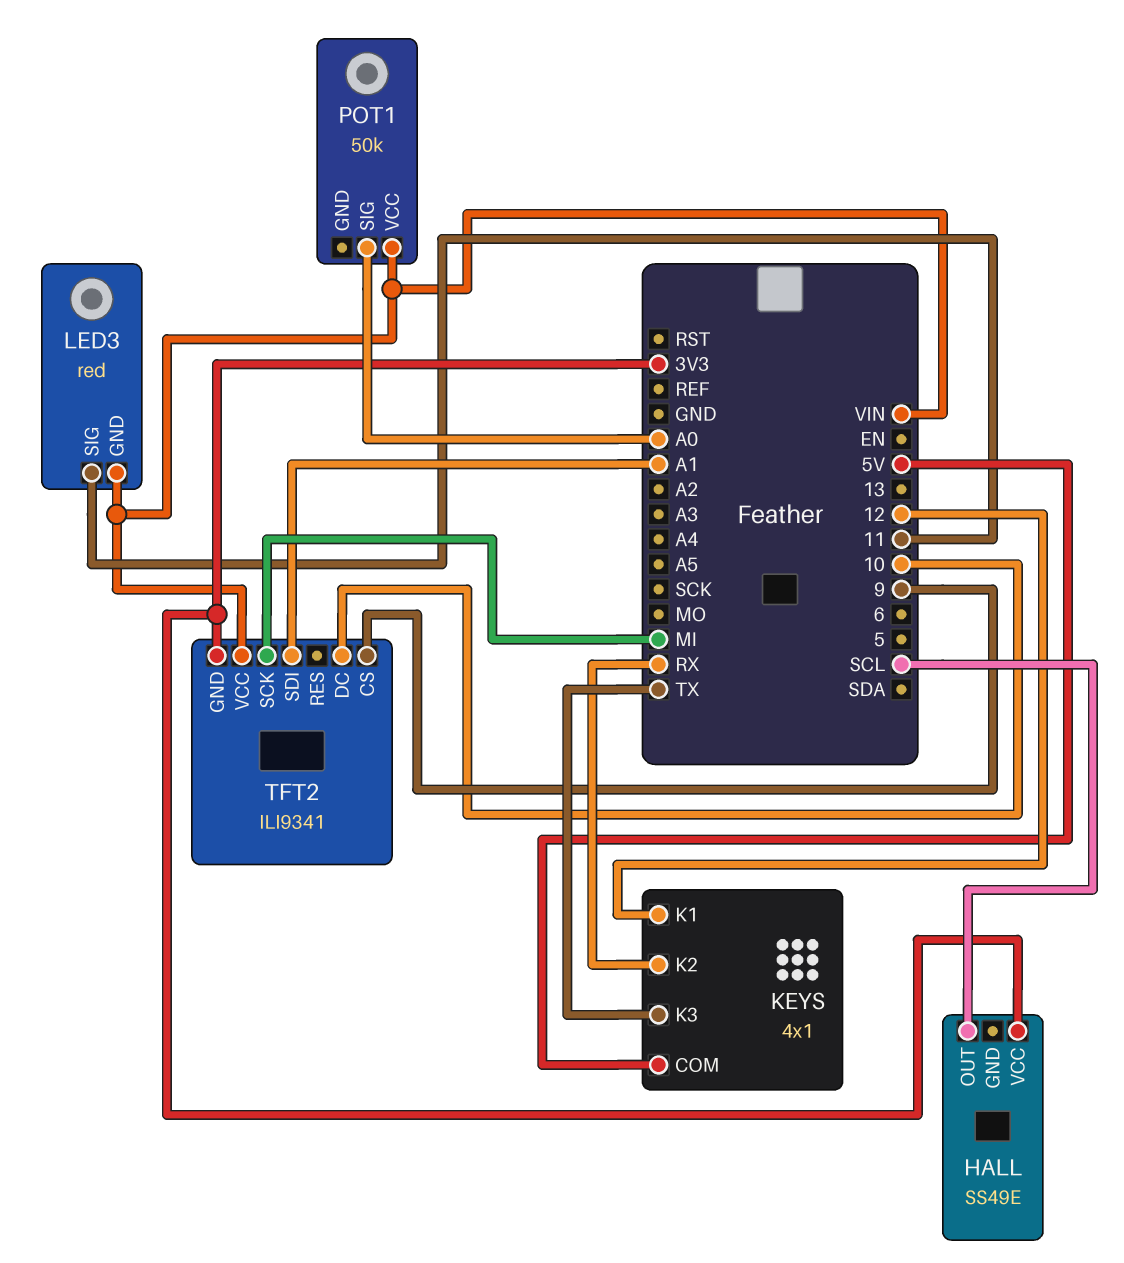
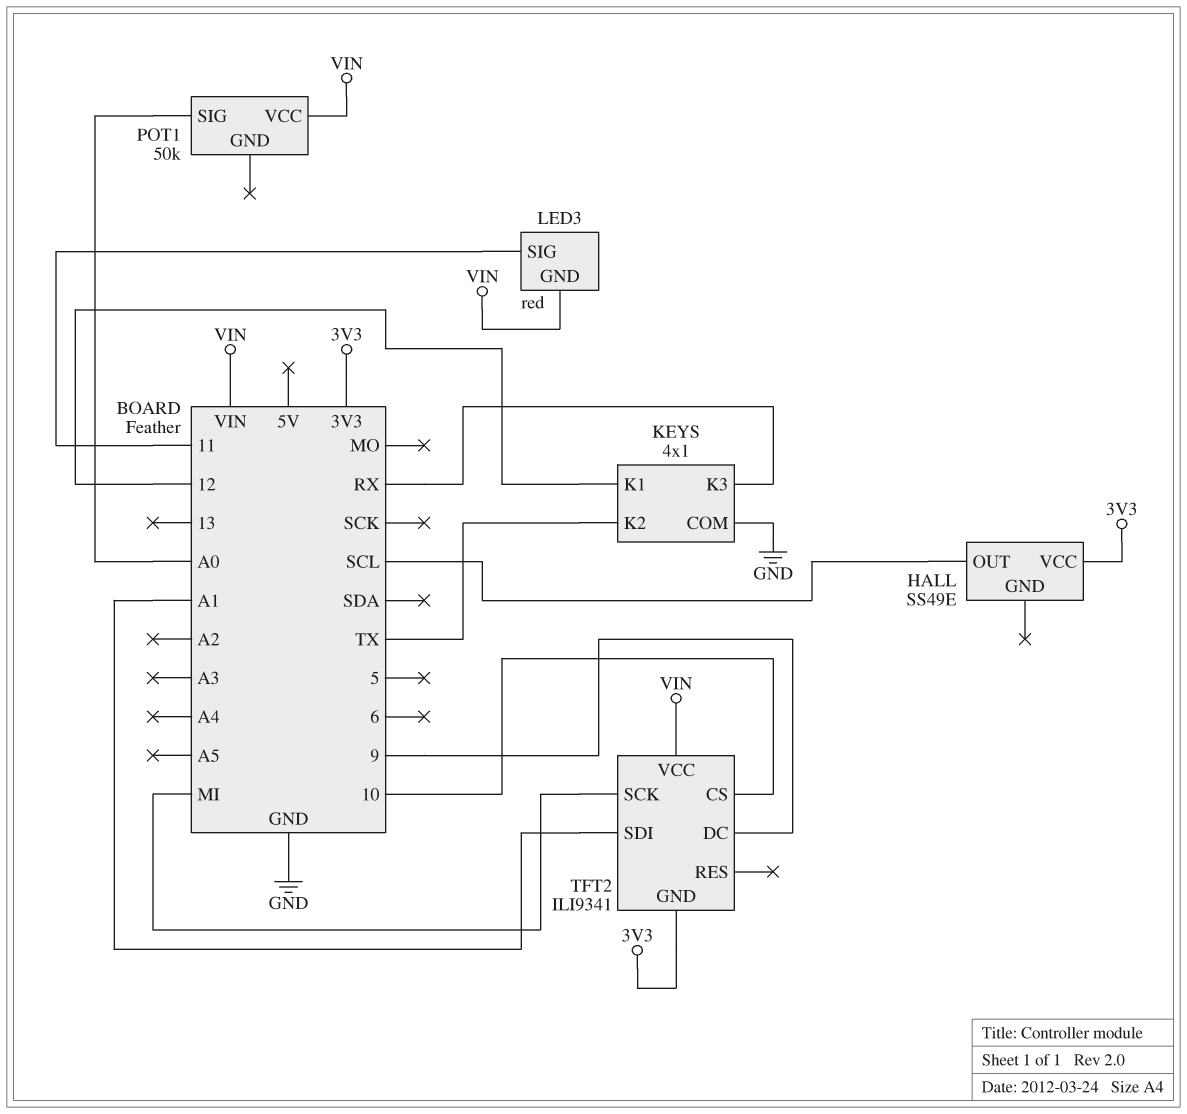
KEYS pin COM: 5V -> GND
KEYS pin K2: RX -> TX
KEYS pin K3: TX -> RX
TFT2 pin CS: 9 -> 10
TFT2 pin DC: 10 -> 9

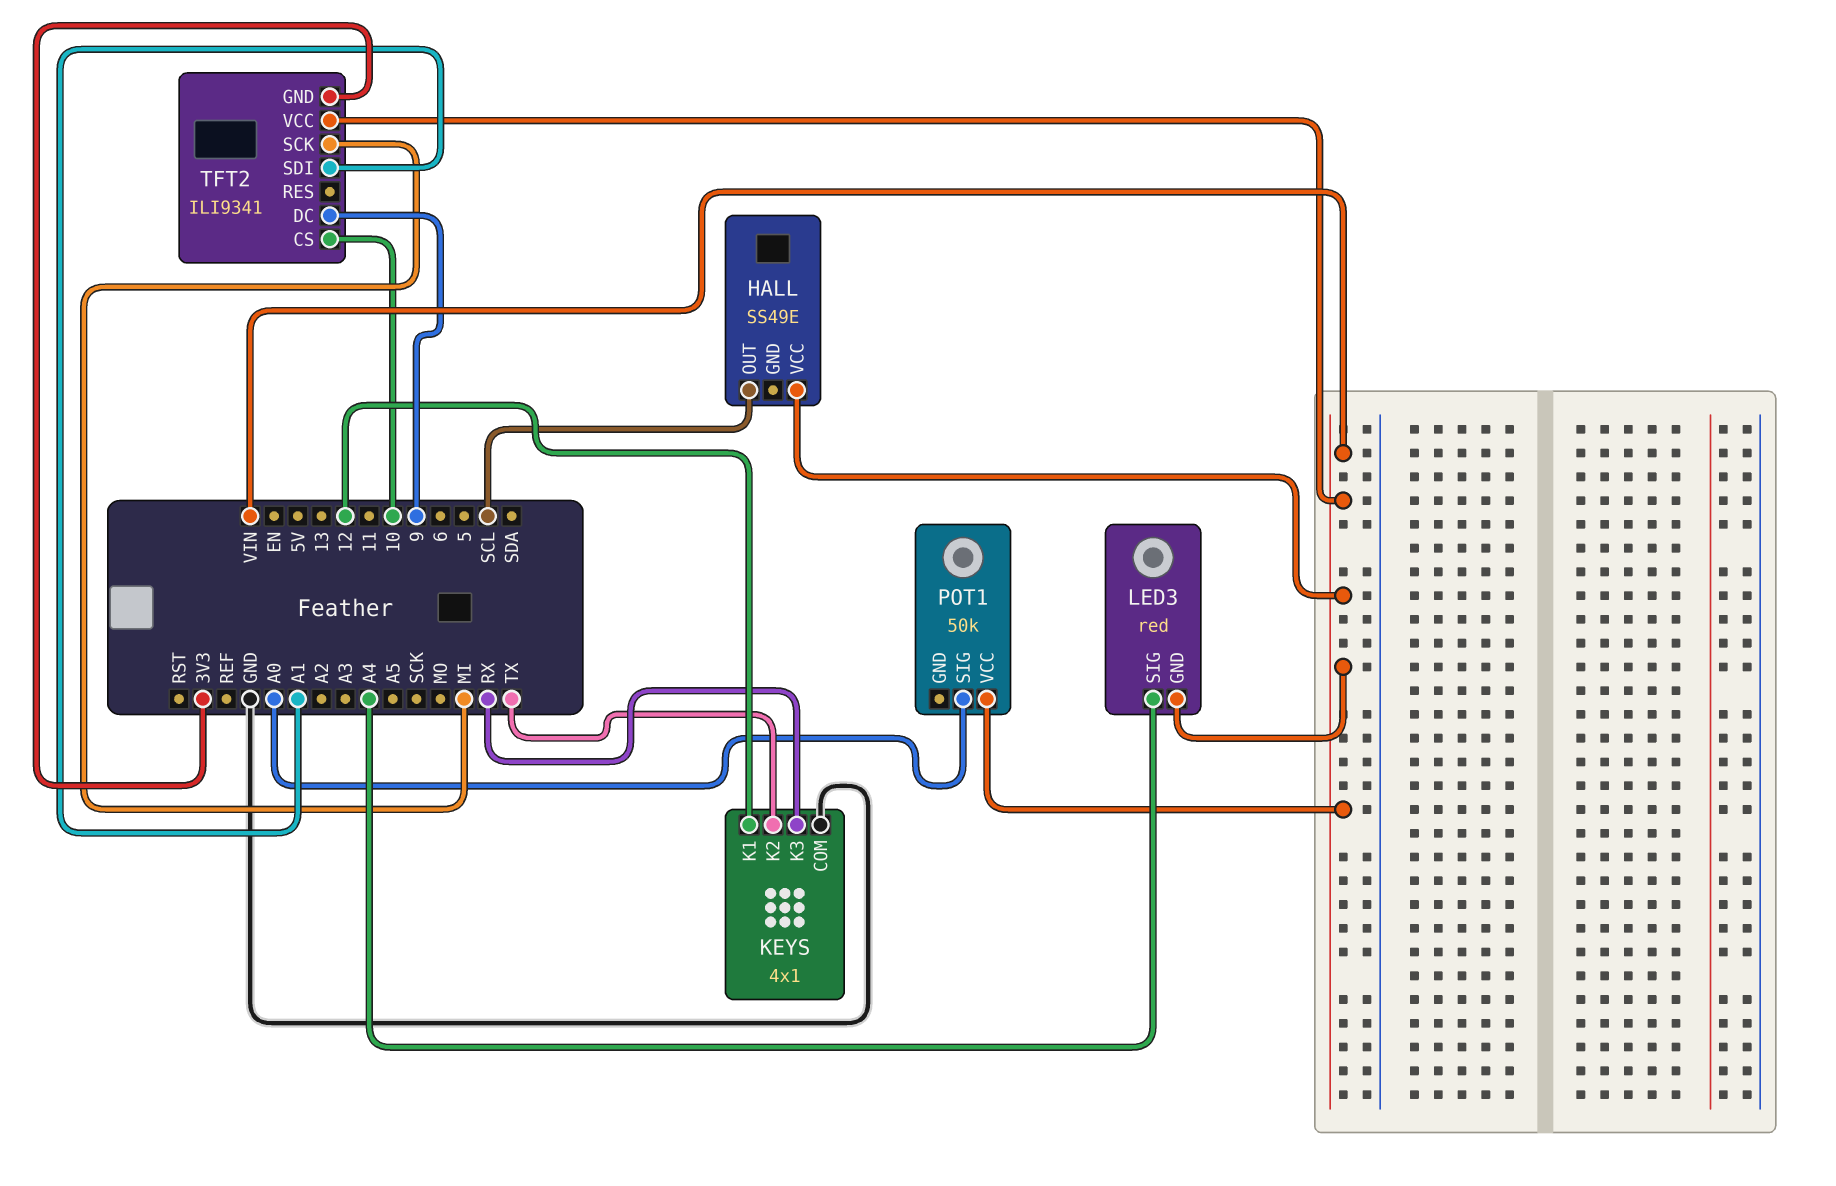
HALL pin VCC: 3V3 -> VIN
LED3 pin SIG: 11 -> A4

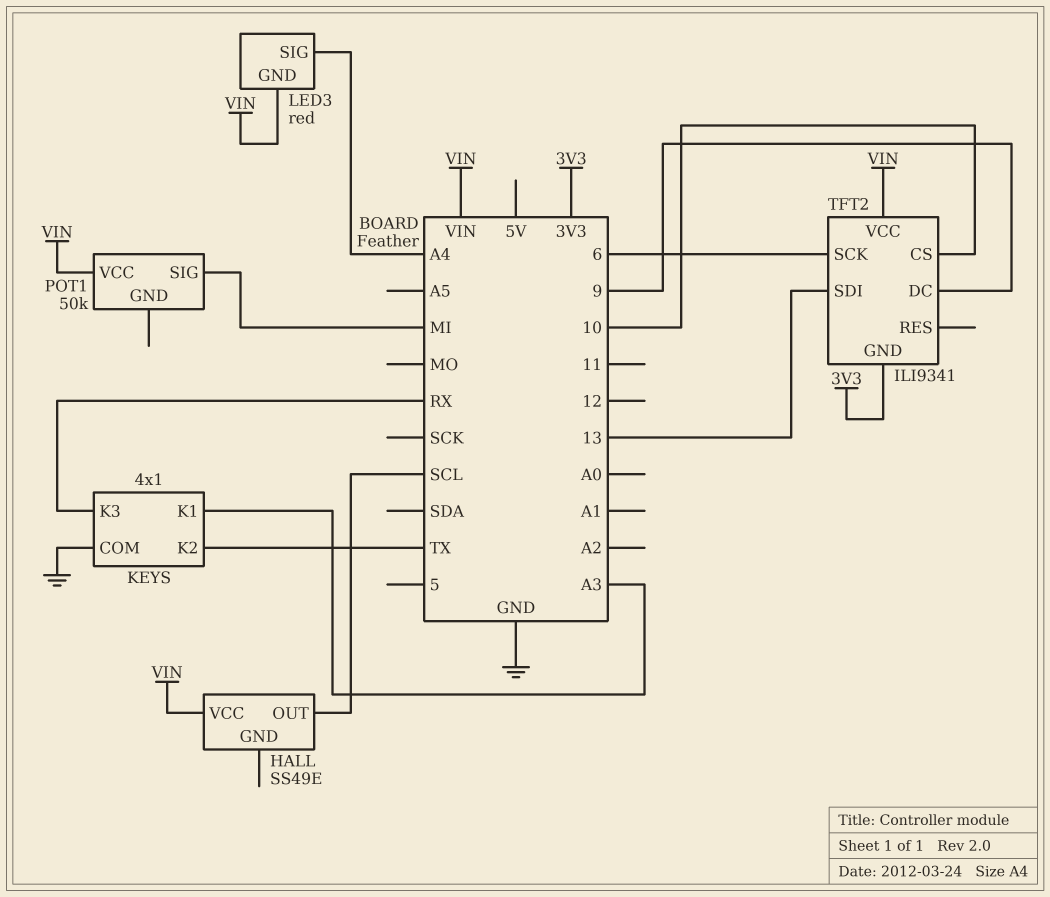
KEYS pin K1: 12 -> A3
POT1 pin SIG: A0 -> MI
TFT2 pin SCK: MI -> 6
TFT2 pin SDI: A1 -> 13

